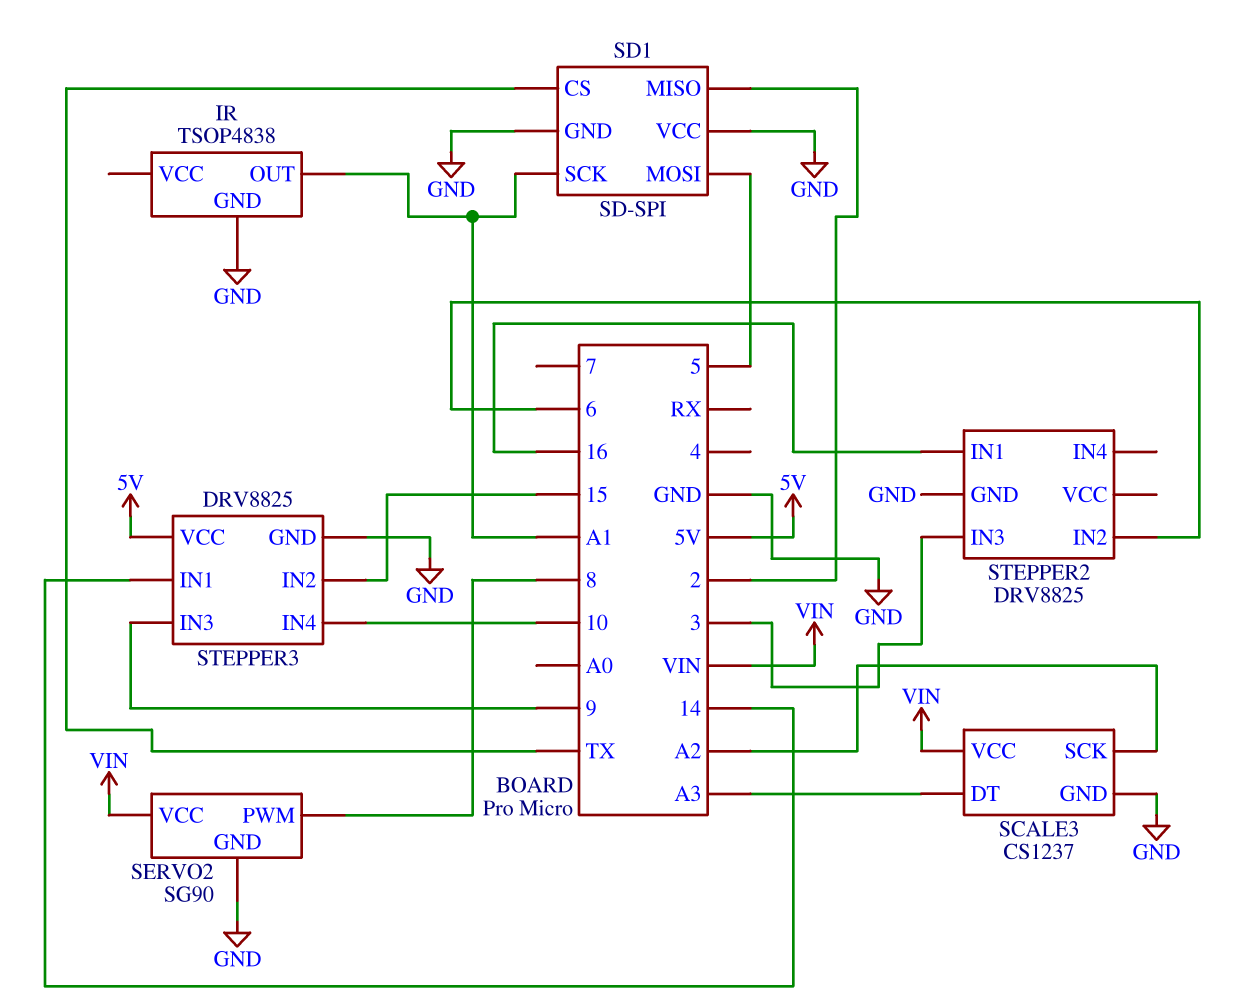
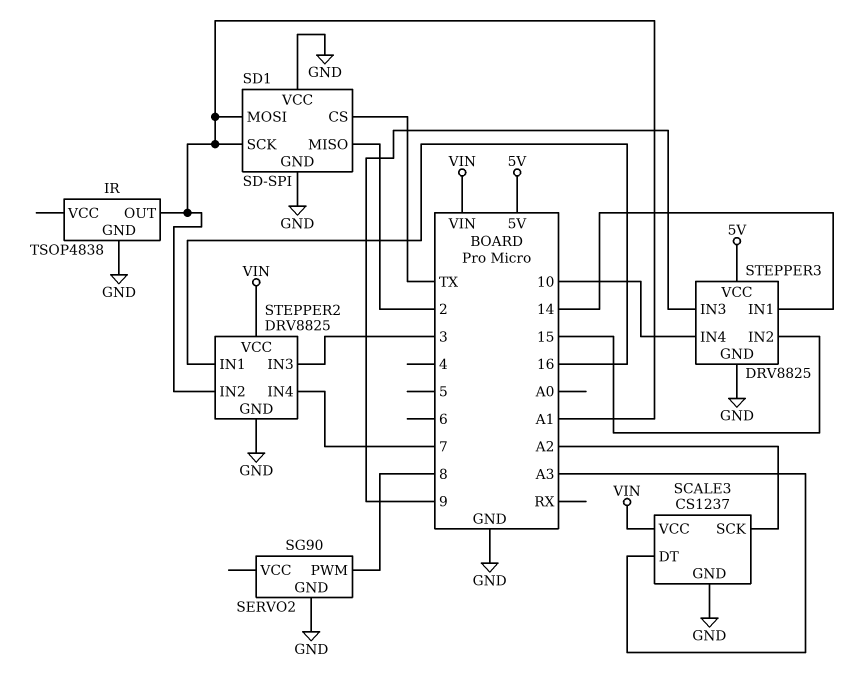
SD1 pin MOSI: 5 -> A1
SERVO2 pin VCC: VIN -> none
STEPPER2 pin IN2: 6 -> A1
STEPPER2 pin IN4: none -> 7
STEPPER2 pin VCC: none -> VIN

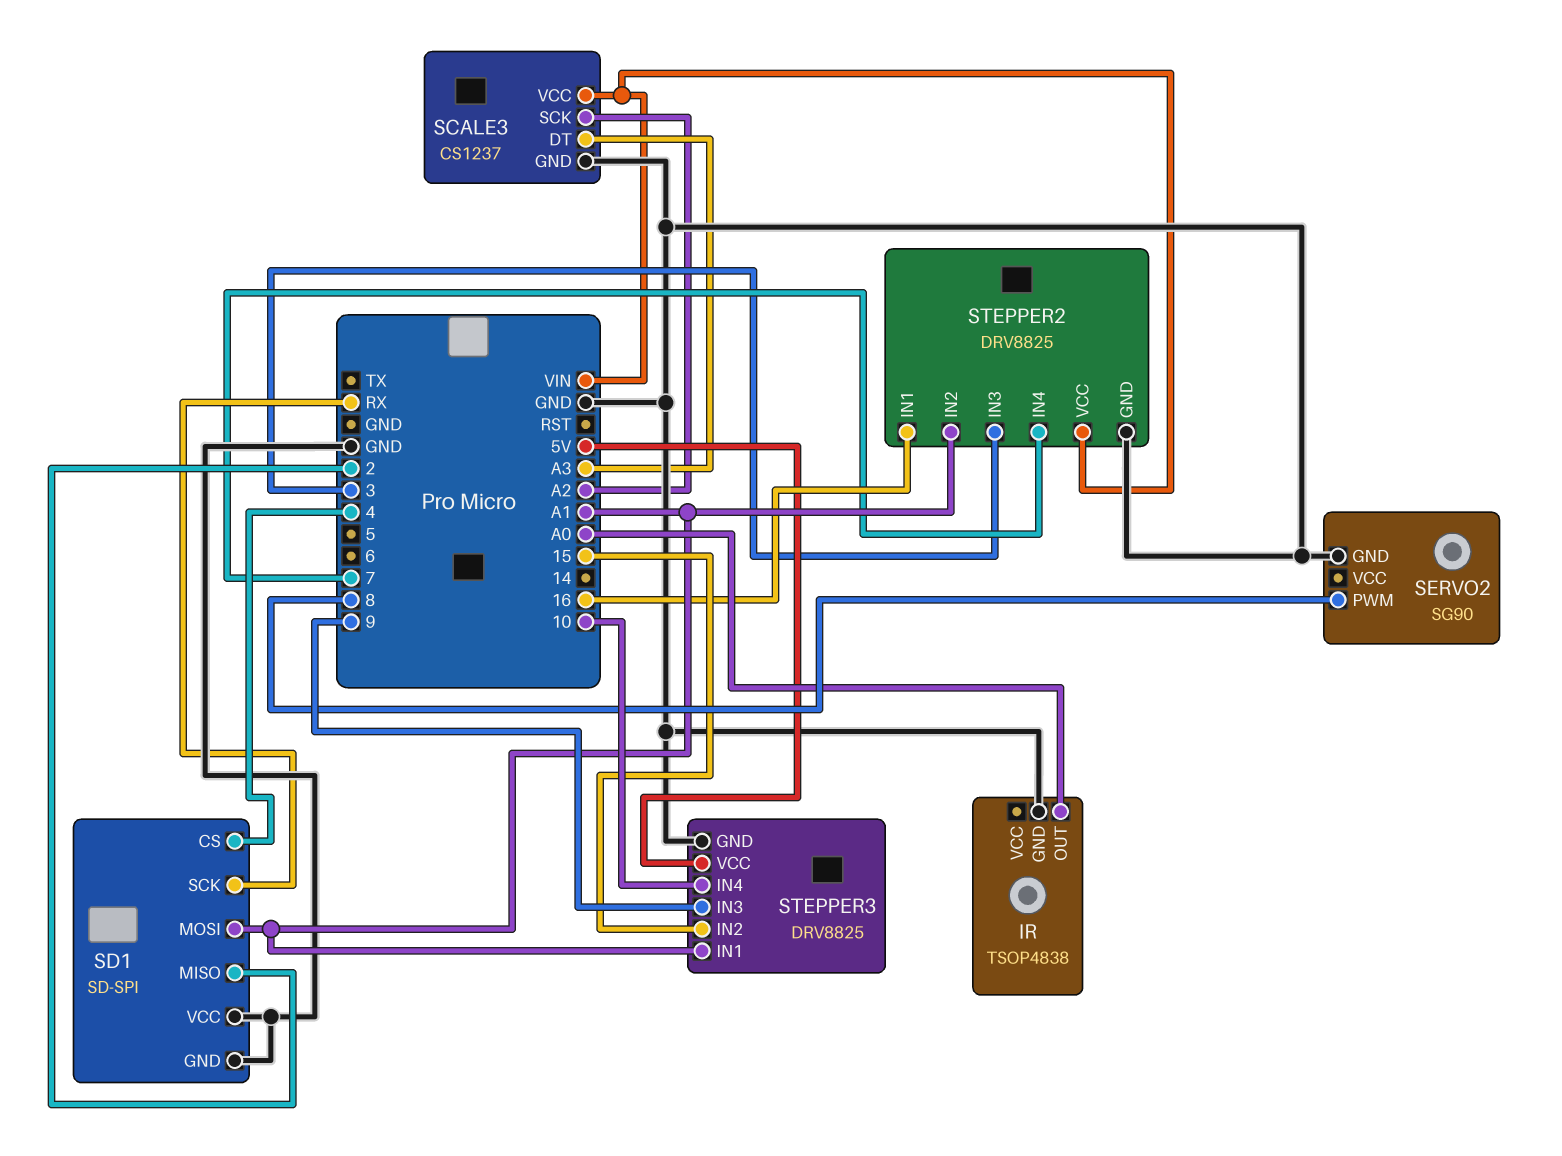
IR pin OUT: A1 -> A0
SD1 pin CS: TX -> 4
SD1 pin SCK: A1 -> RX
STEPPER3 pin IN1: 14 -> A1

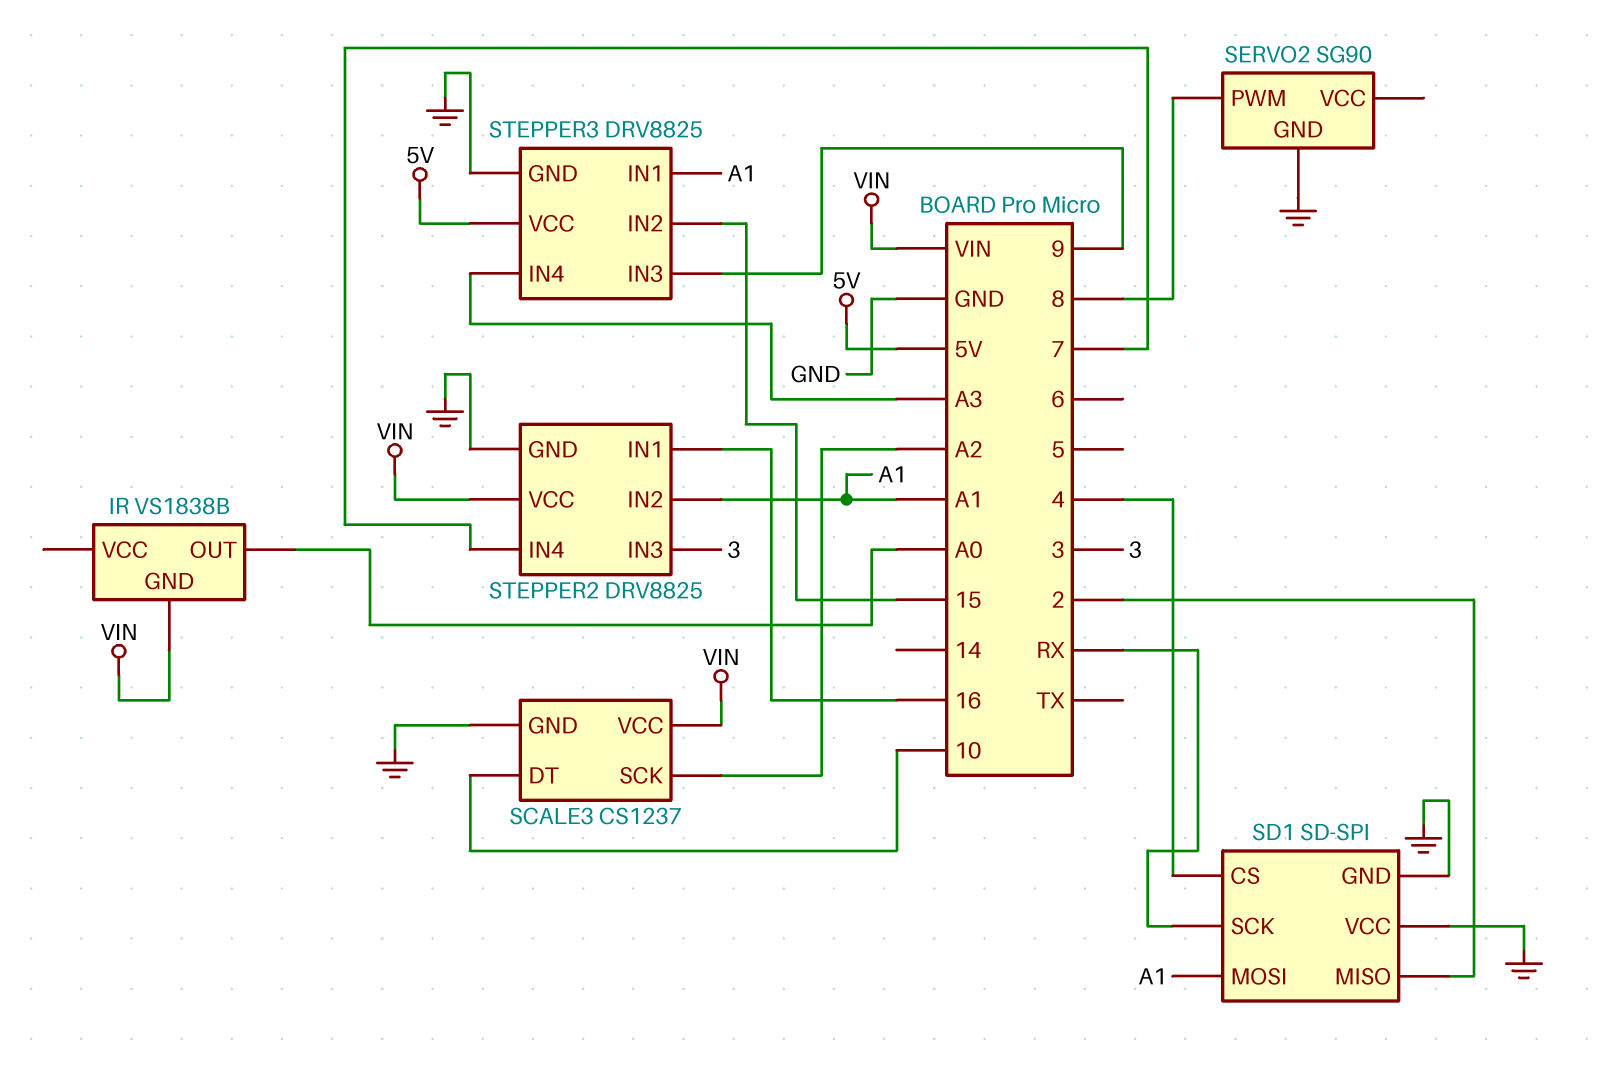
IR: TSOP4838 -> VS1838B
IR pin GND: GND -> VIN
SCALE3 pin DT: A3 -> 10
STEPPER3 pin IN4: 10 -> A3

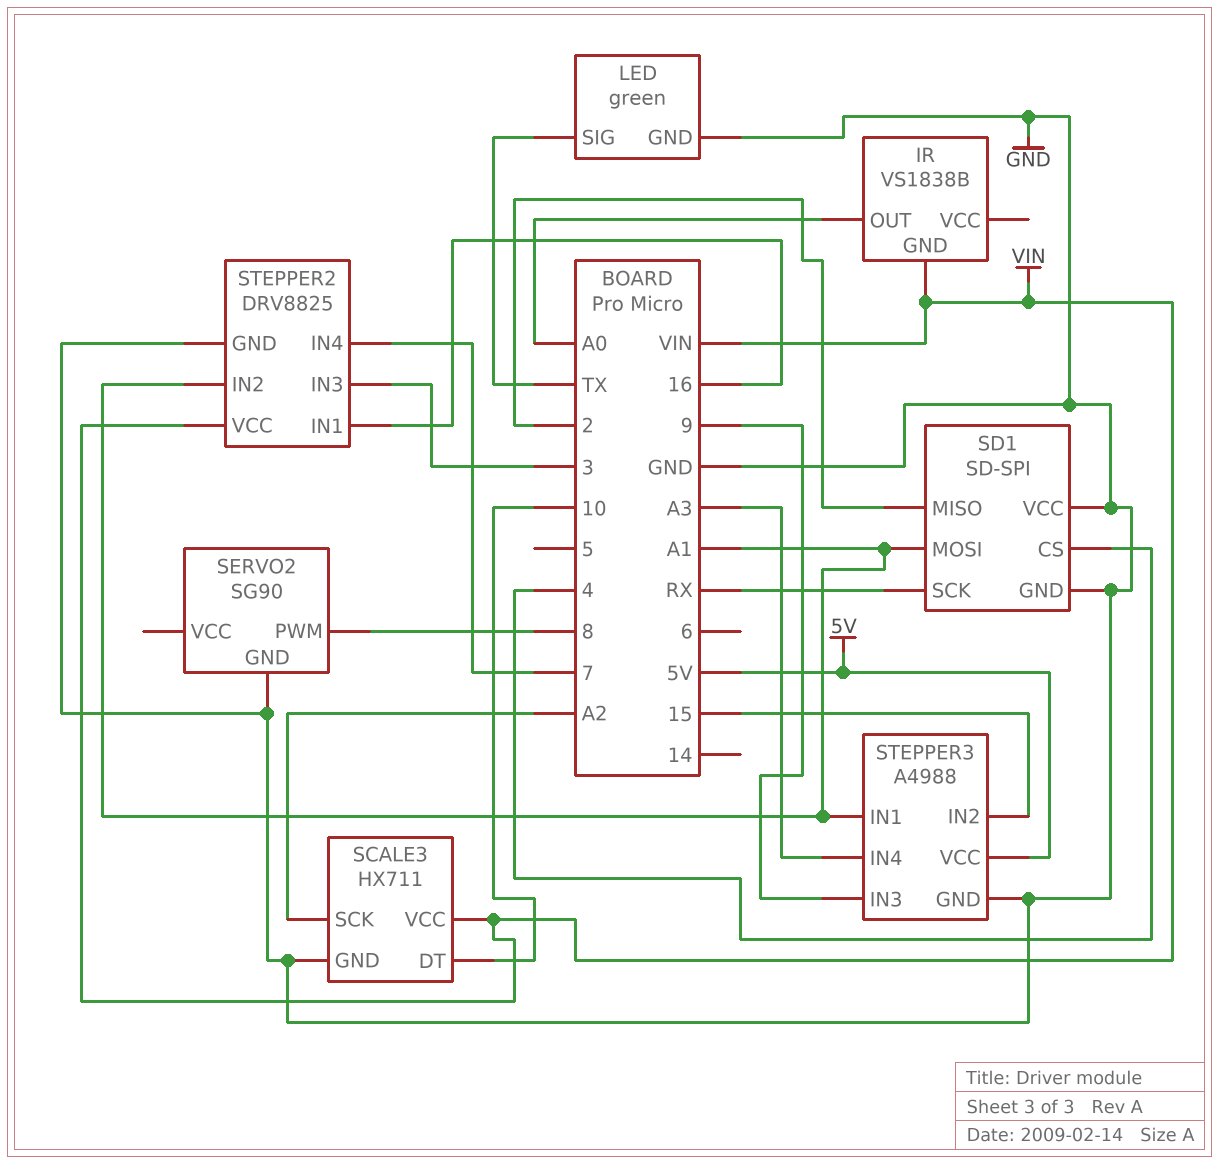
LED: none -> green
LED pin GND: none -> GND
LED pin SIG: none -> TX
SCALE3: CS1237 -> HX711
STEPPER3: DRV8825 -> A4988

